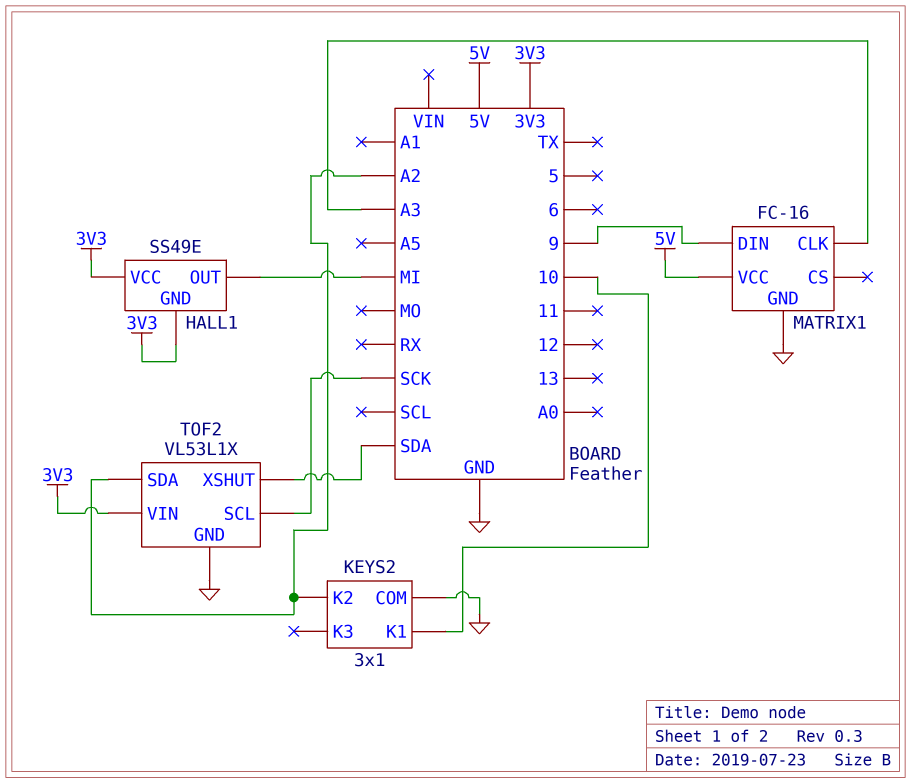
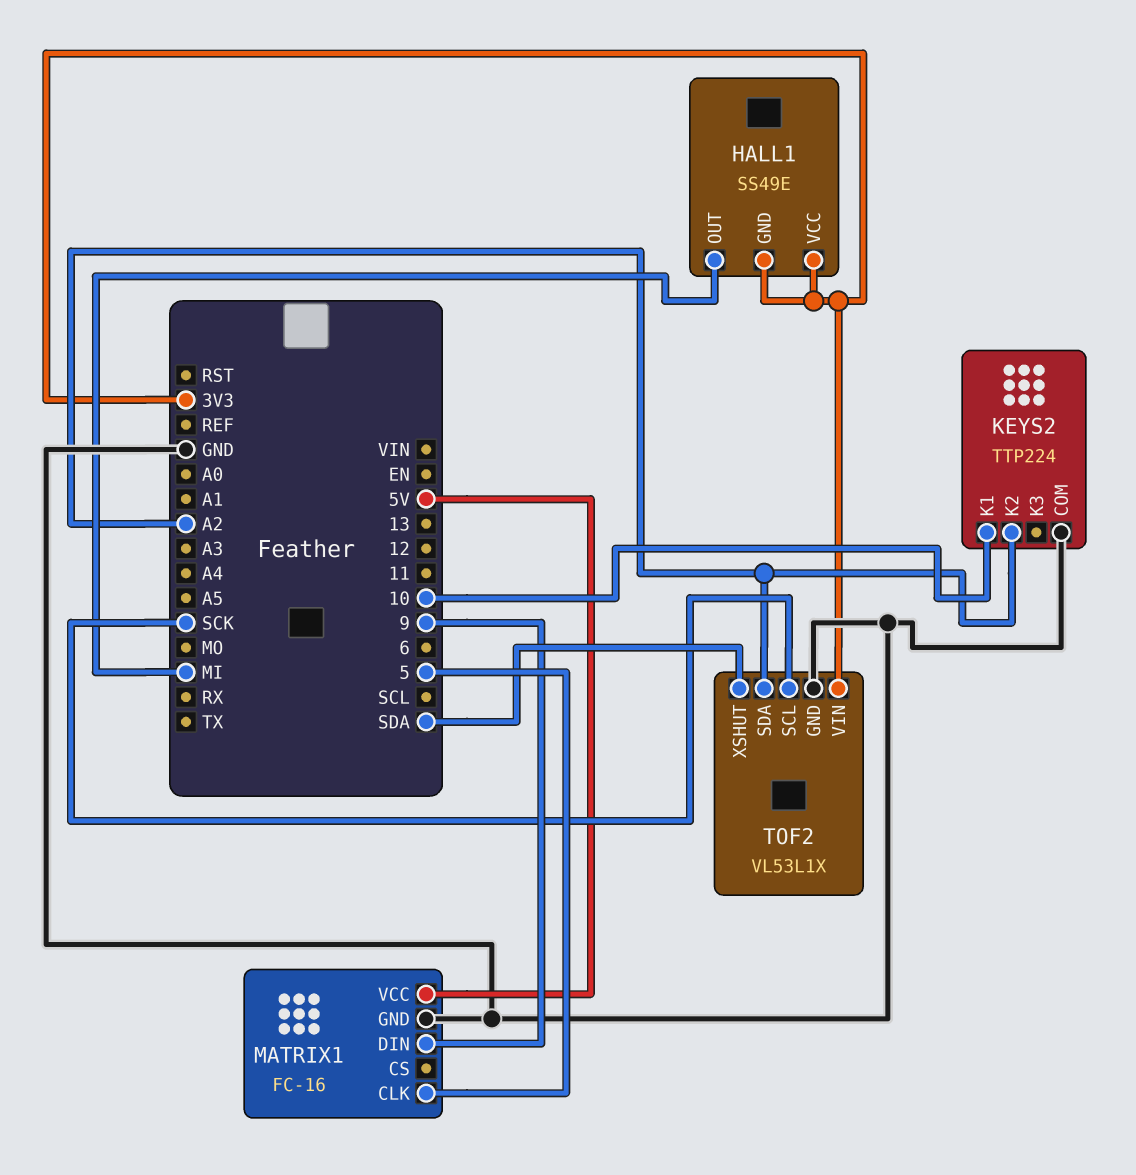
KEYS2: 3x1 -> TTP224
MATRIX1 pin CLK: A3 -> 5

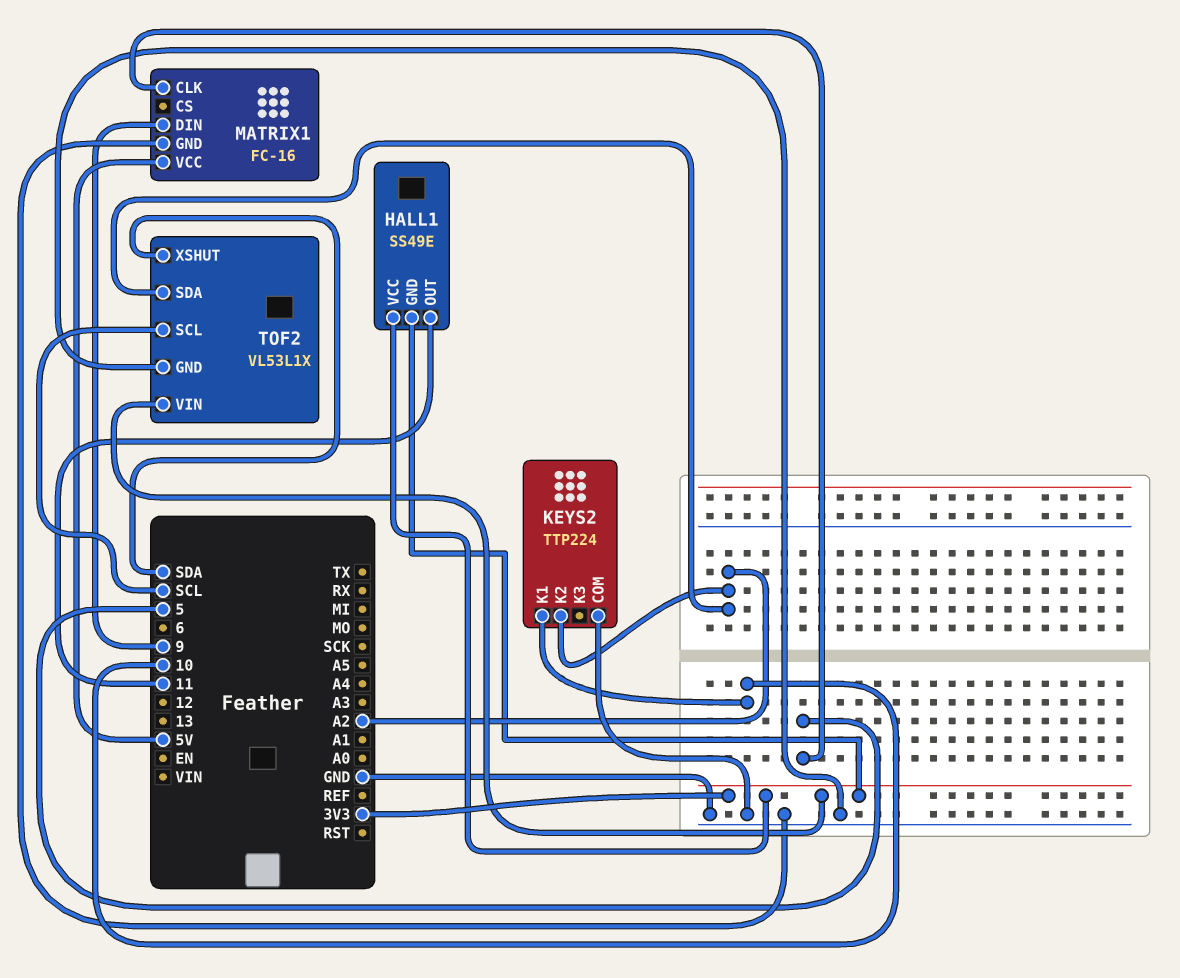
HALL1 pin OUT: MI -> 11
TOF2 pin SCL: SCK -> SCL

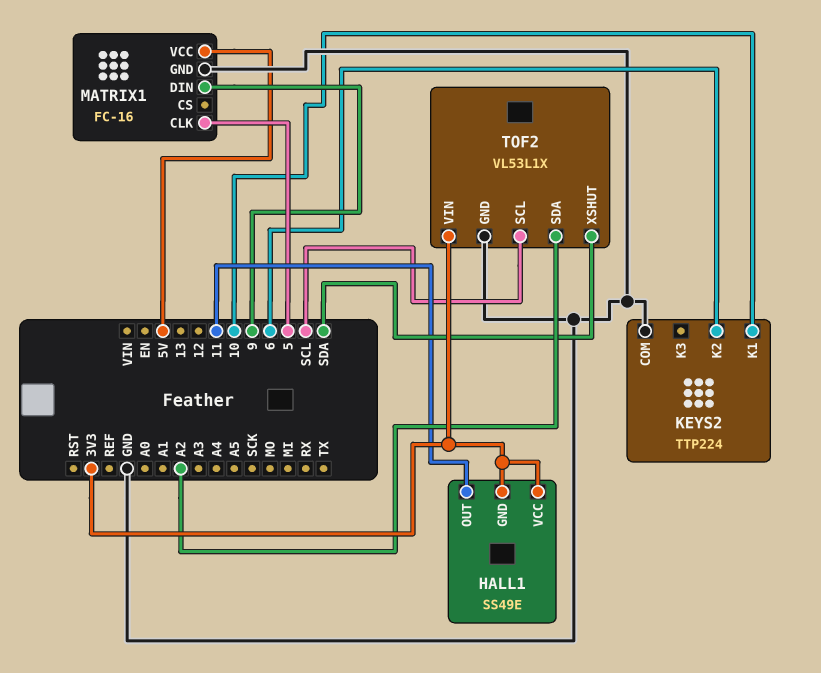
KEYS2 pin K2: A2 -> 6

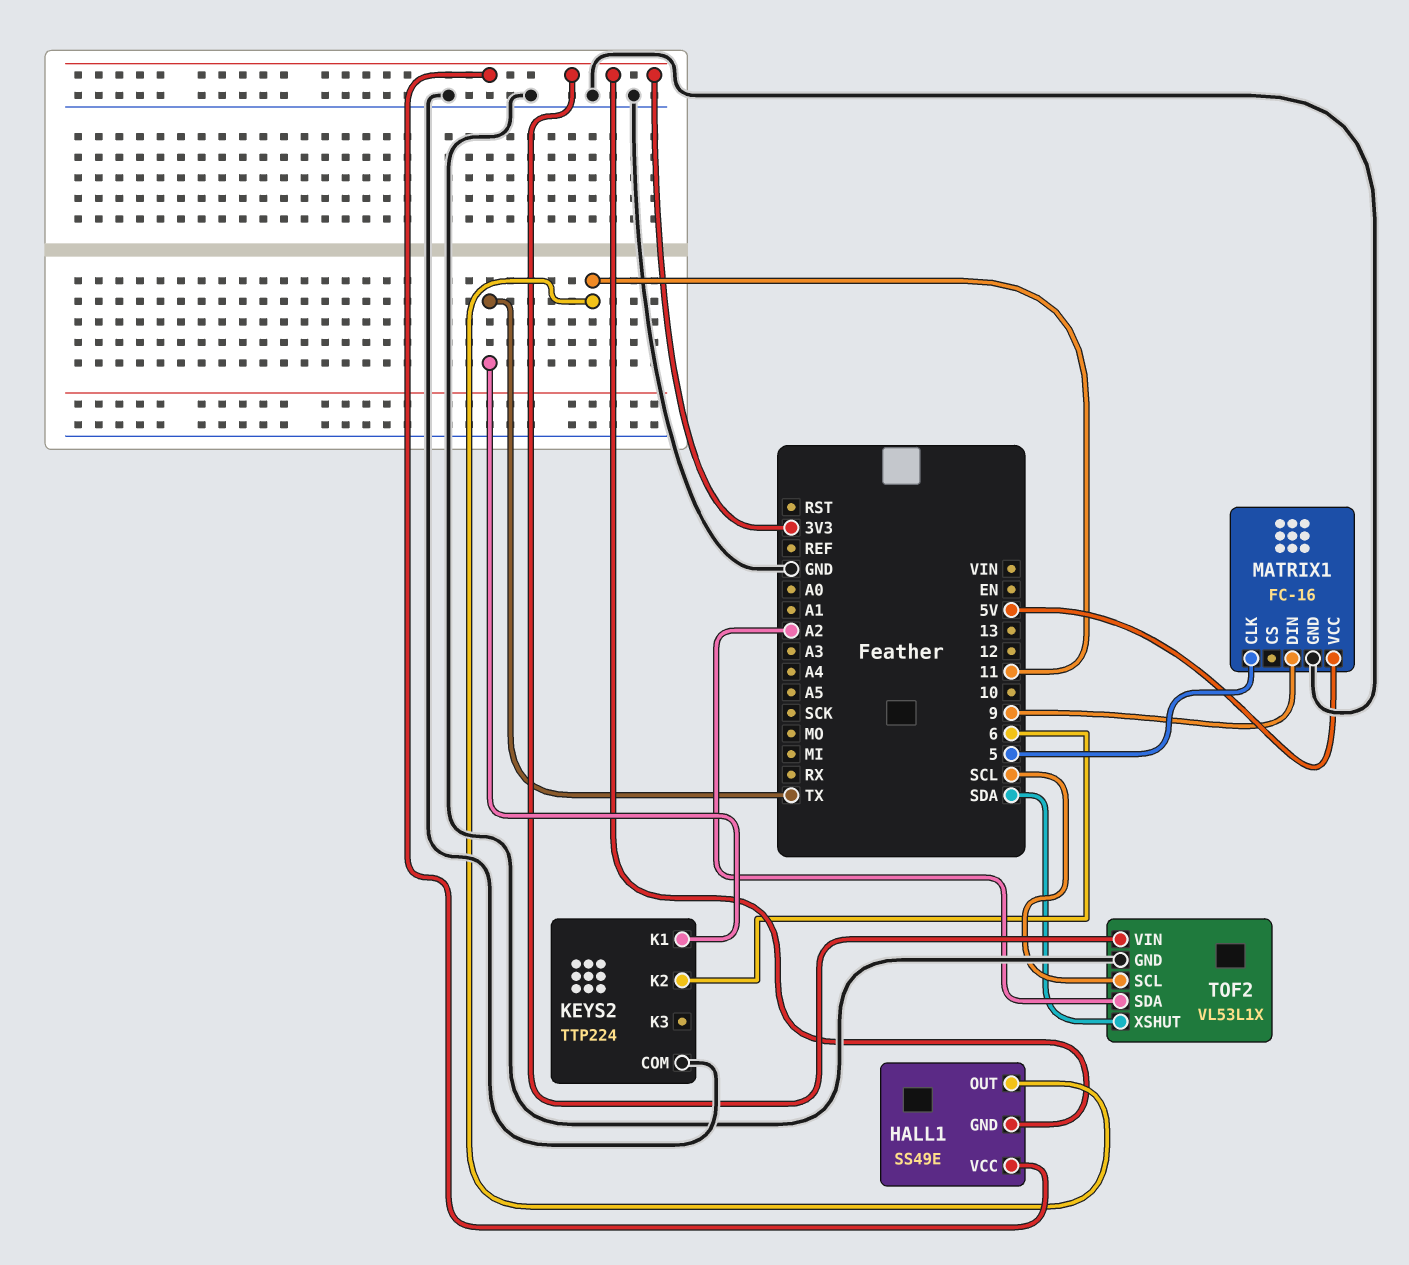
KEYS2 pin K1: 10 -> TX

